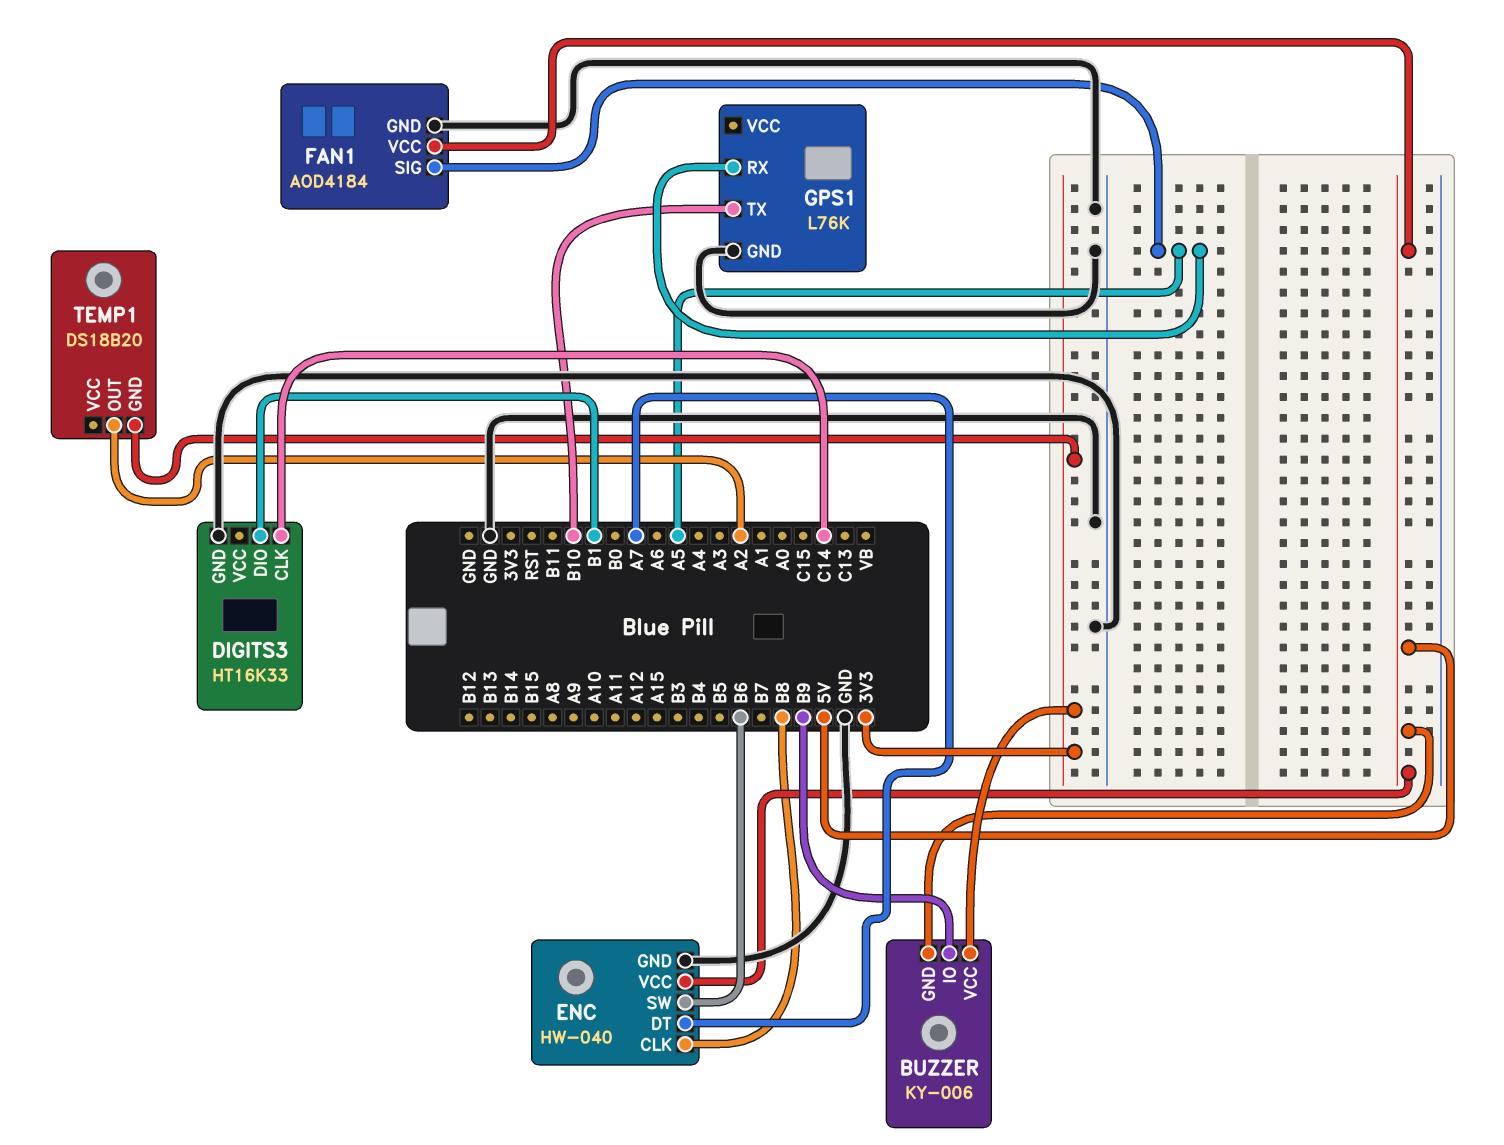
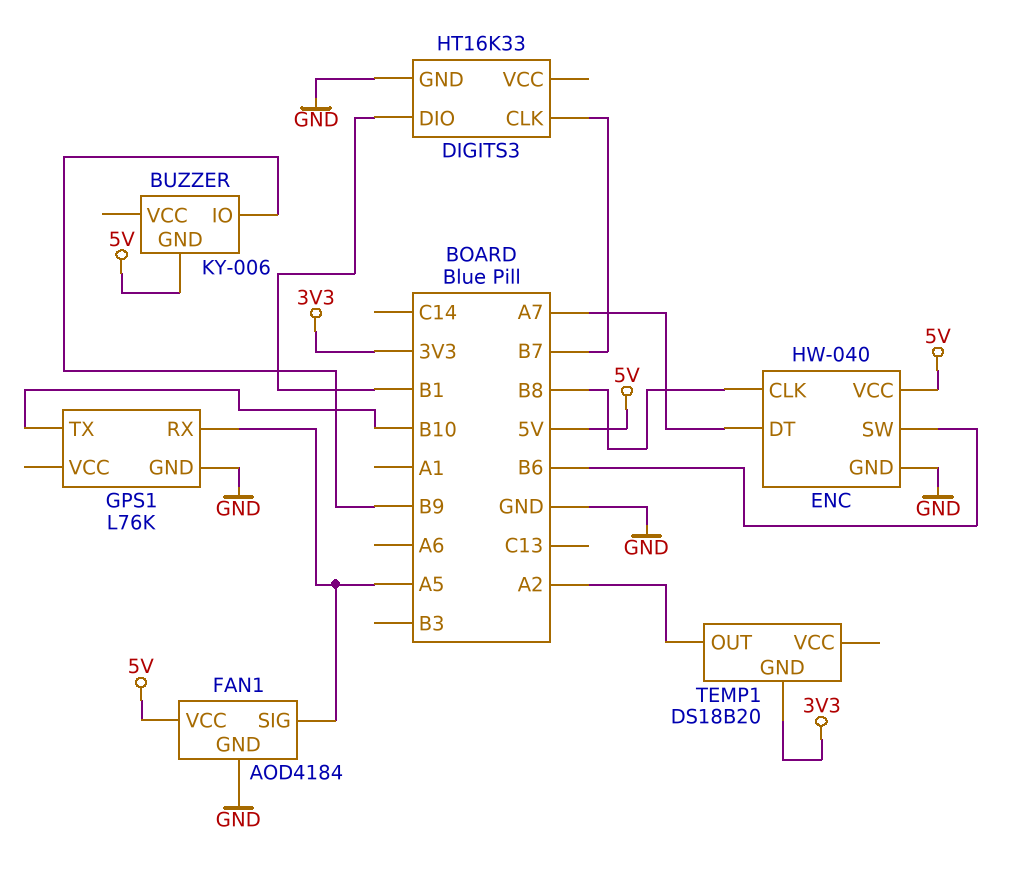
BUZZER pin VCC: 3V3 -> none
DIGITS3 pin CLK: C14 -> B7

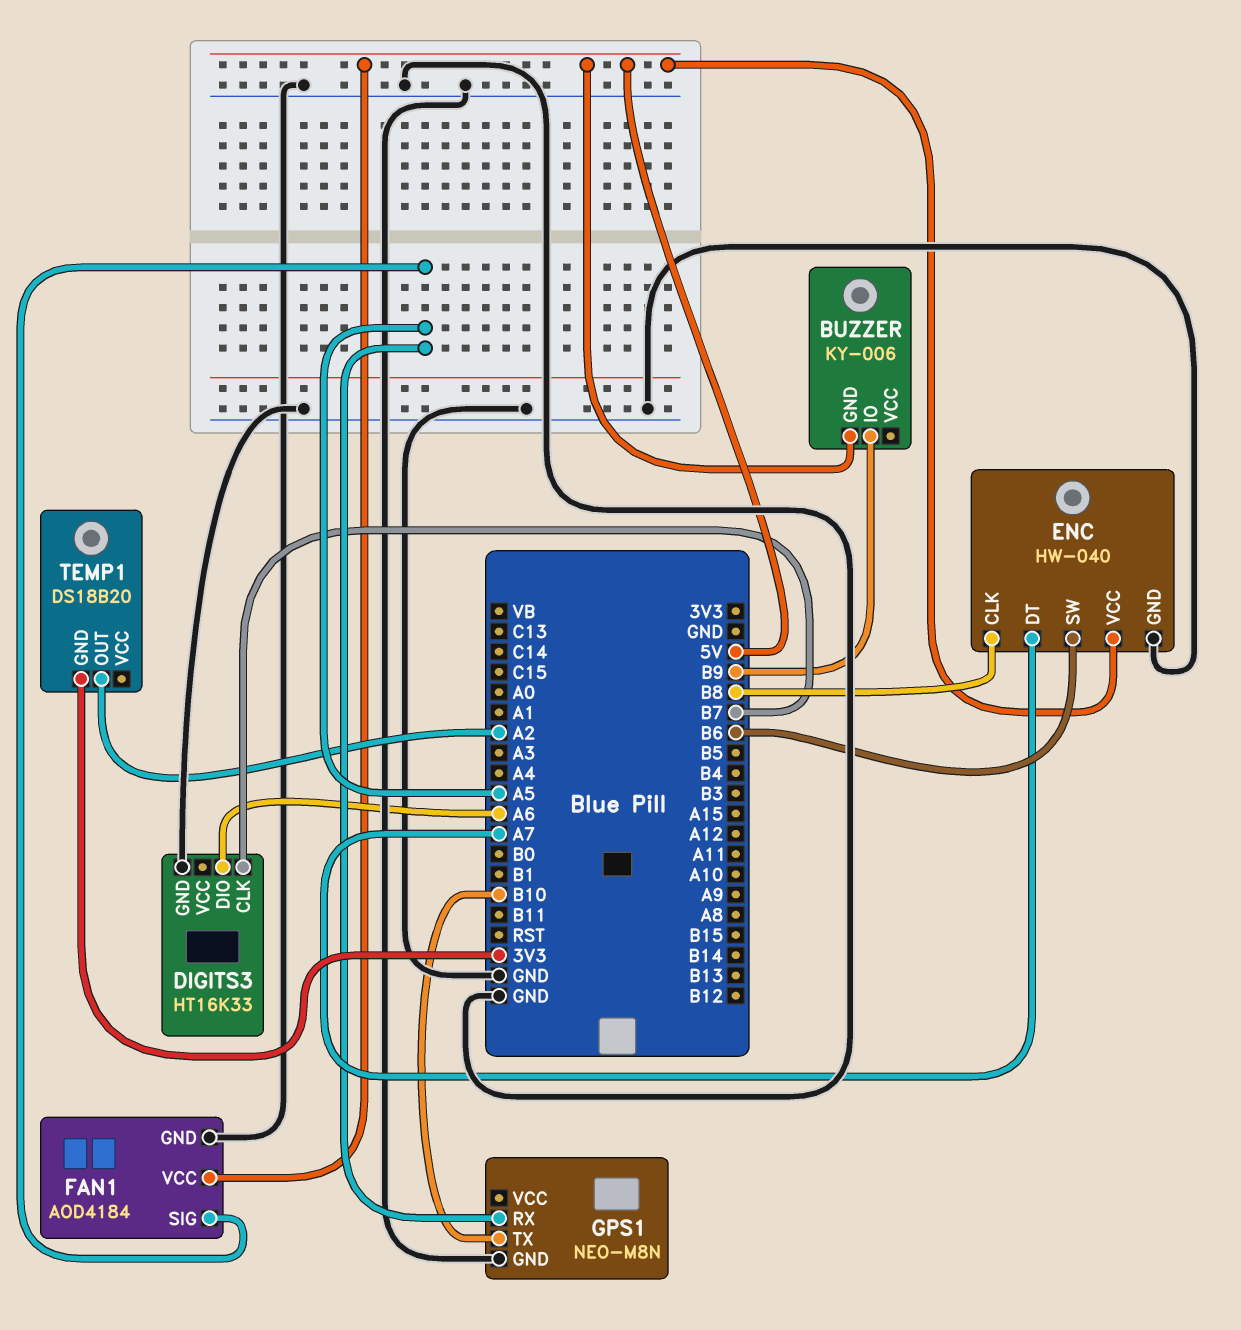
DIGITS3 pin DIO: B1 -> A6
GPS1: L76K -> NEO-M8N

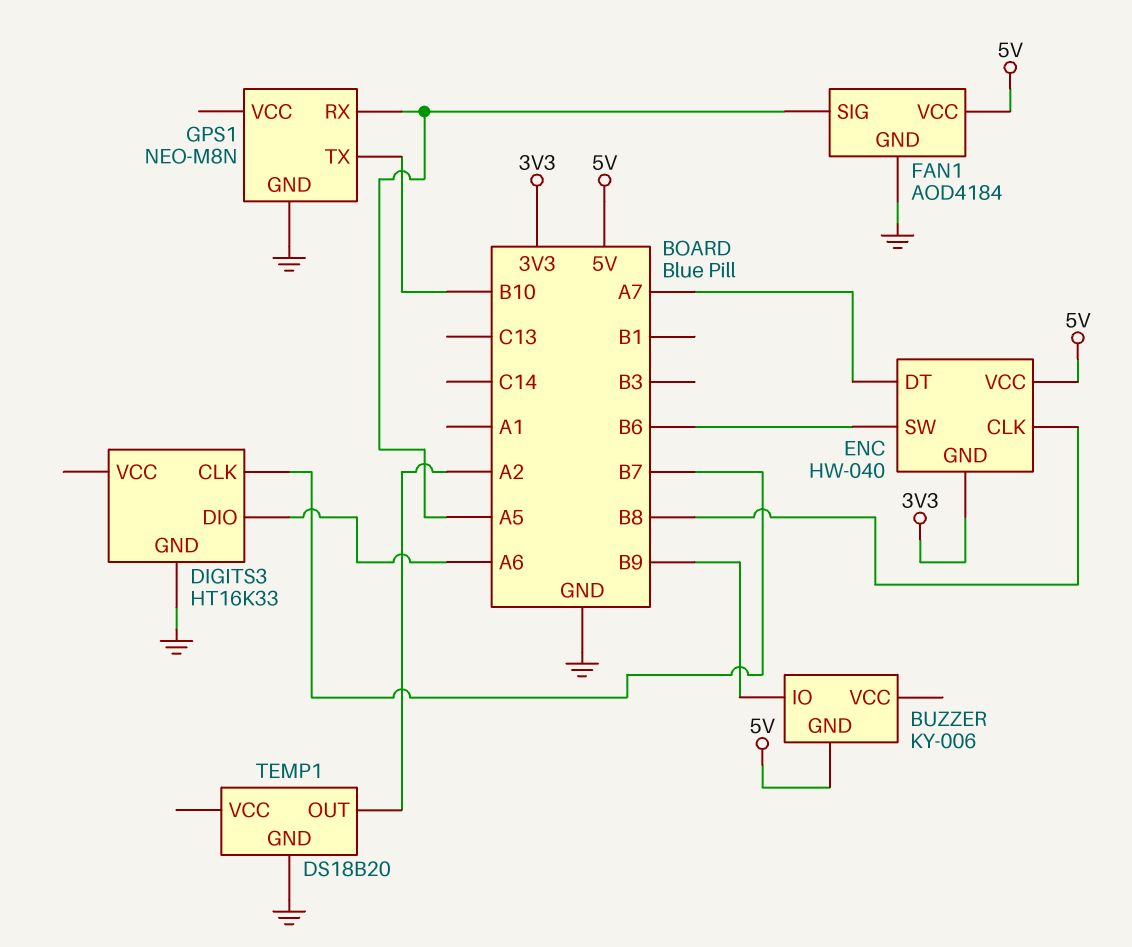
ENC pin GND: GND -> 3V3
TEMP1 pin GND: 3V3 -> GND

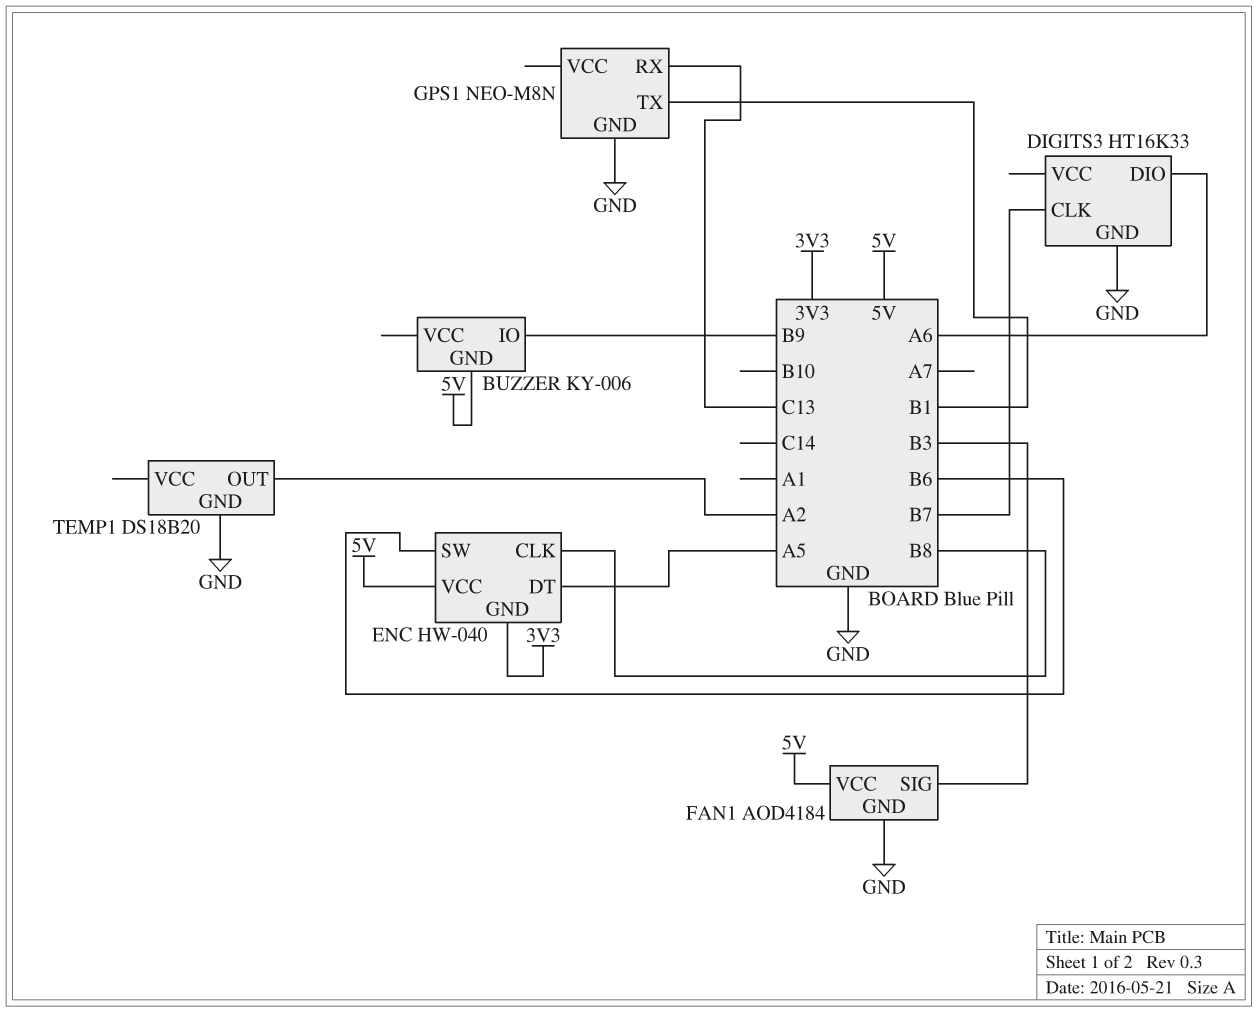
ENC pin DT: A7 -> A5
FAN1 pin SIG: A5 -> B3
GPS1 pin RX: A5 -> C13
GPS1 pin TX: B10 -> B1

